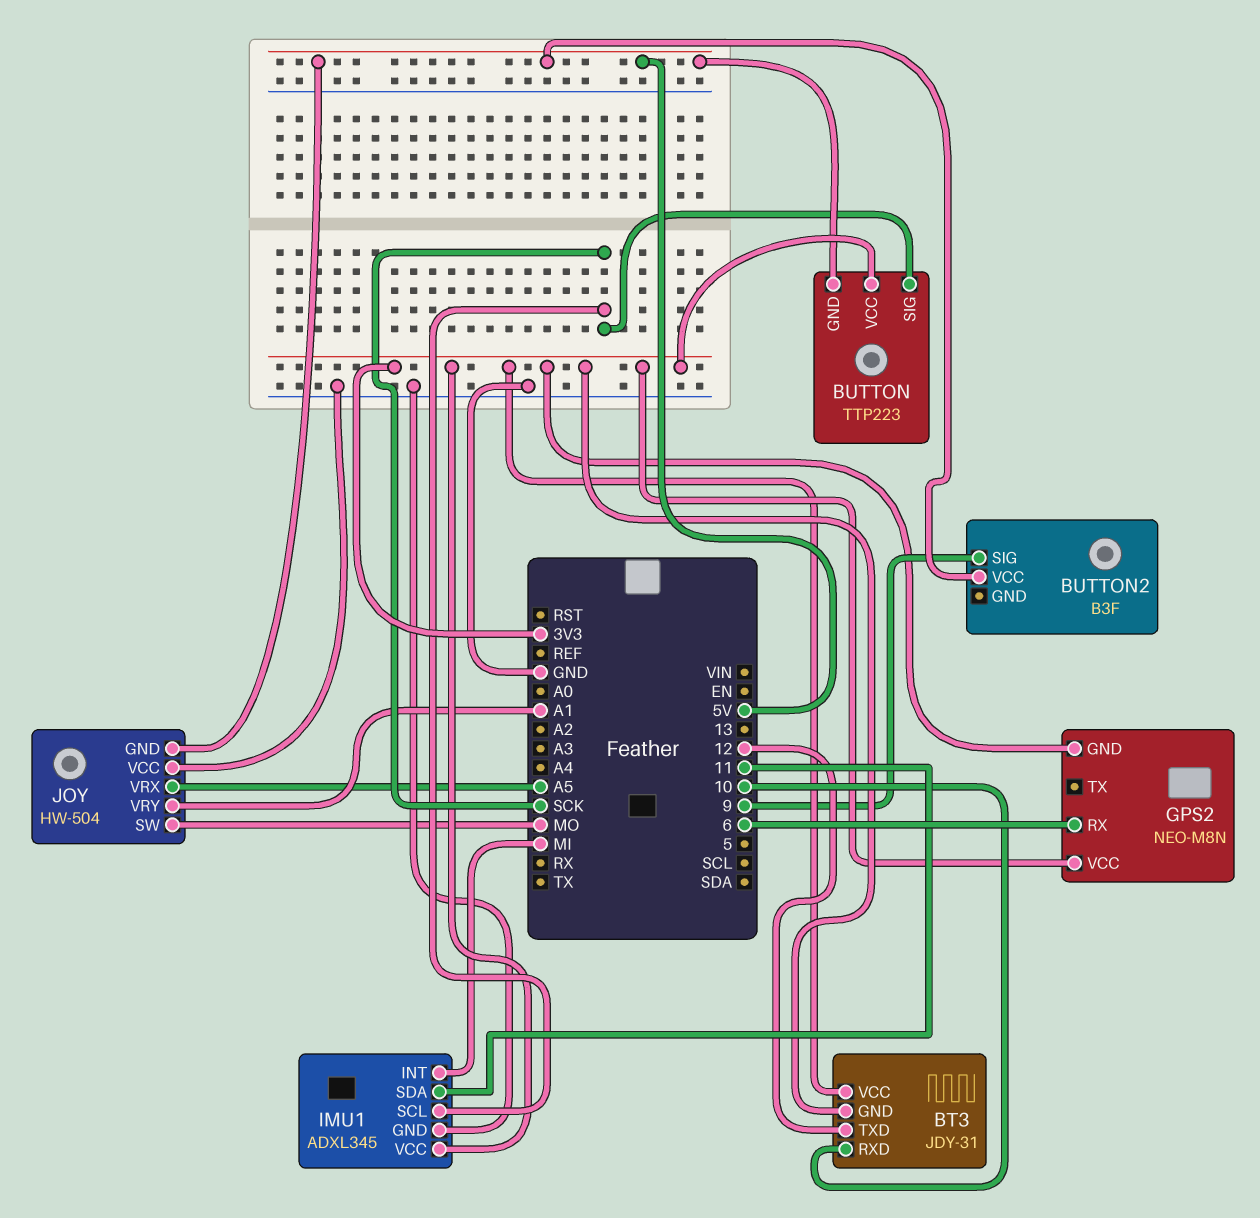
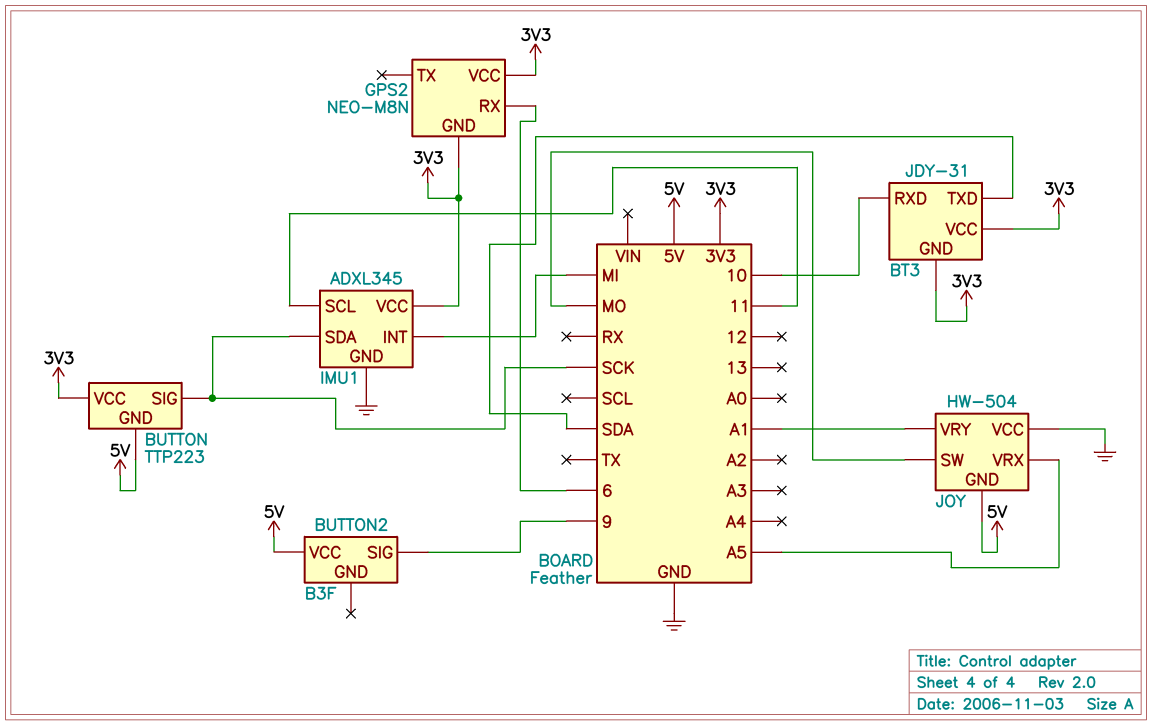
BT3 pin TXD: 12 -> SDA
IMU1 pin SCL: SCK -> 11
IMU1 pin SDA: 11 -> SCK

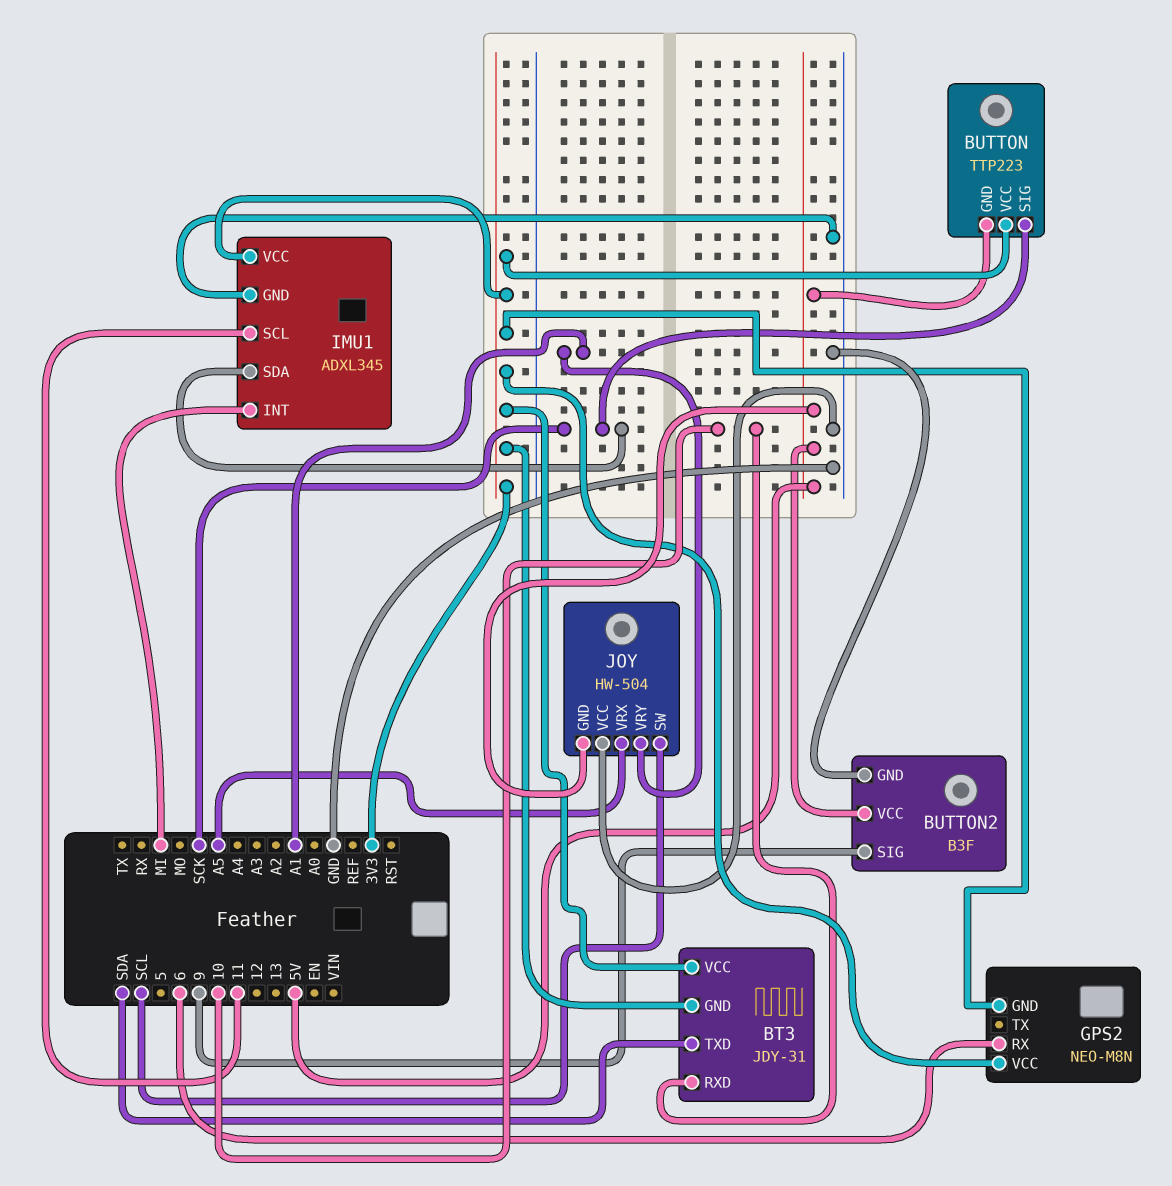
BUTTON2 pin GND: none -> GND
JOY pin SW: MO -> SCL

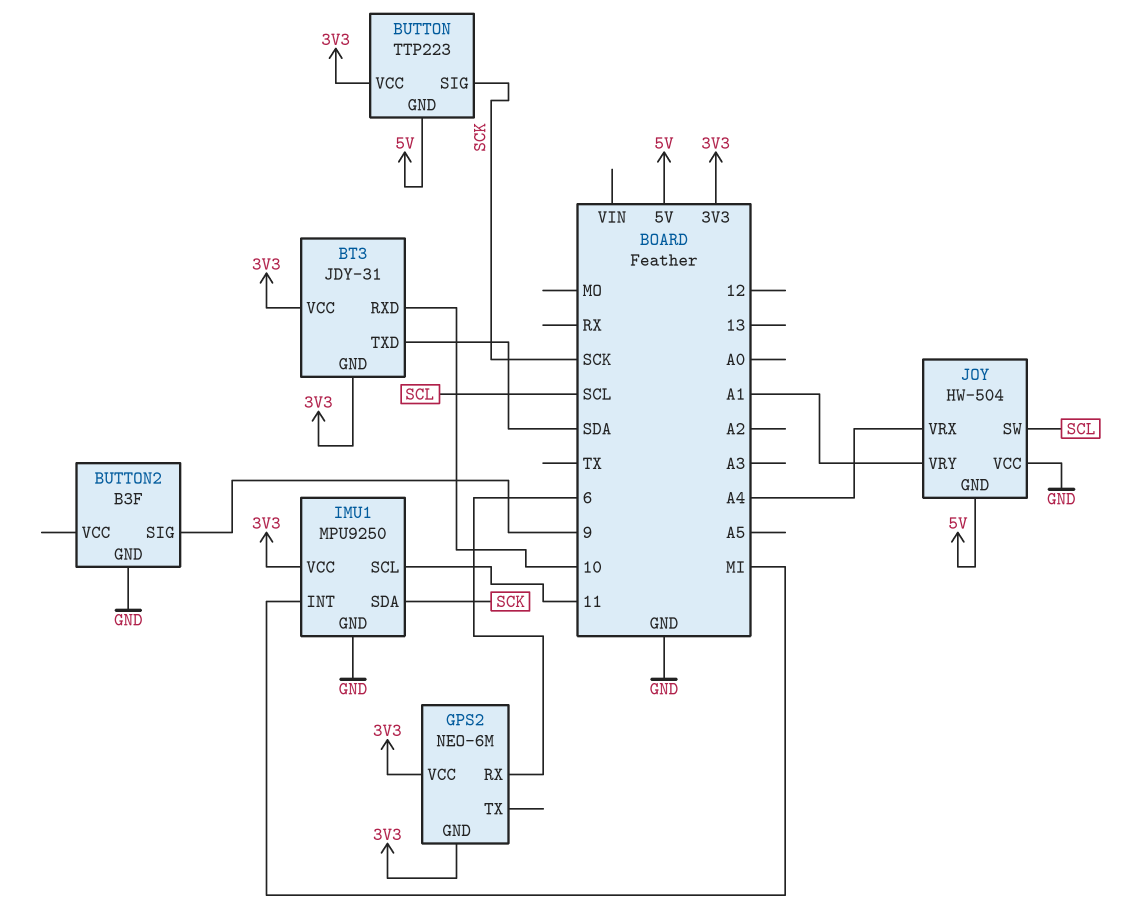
BUTTON2 pin VCC: 5V -> none
GPS2: NEO-M8N -> NEO-6M
IMU1: ADXL345 -> MPU9250
JOY pin VRX: A5 -> A4

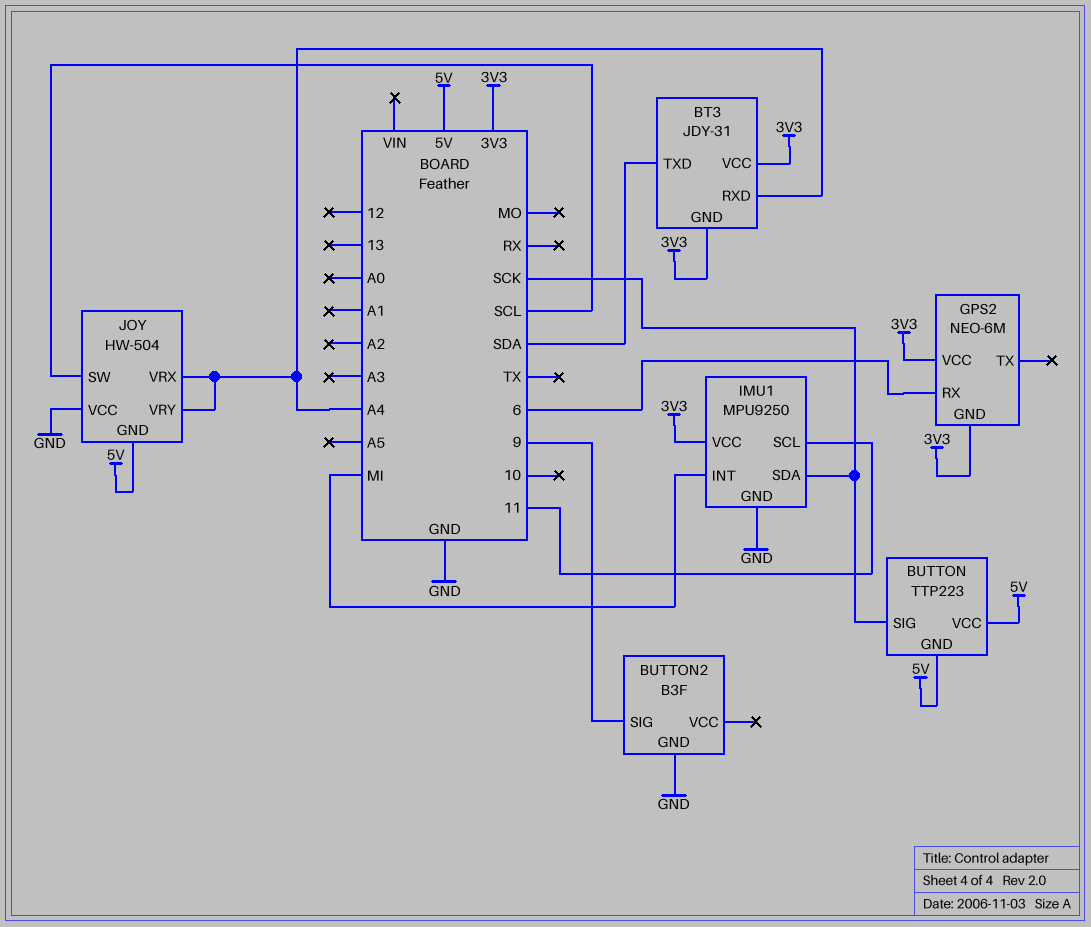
BT3 pin RXD: 10 -> A4
BUTTON pin VCC: 3V3 -> 5V
JOY pin VRY: A1 -> A4

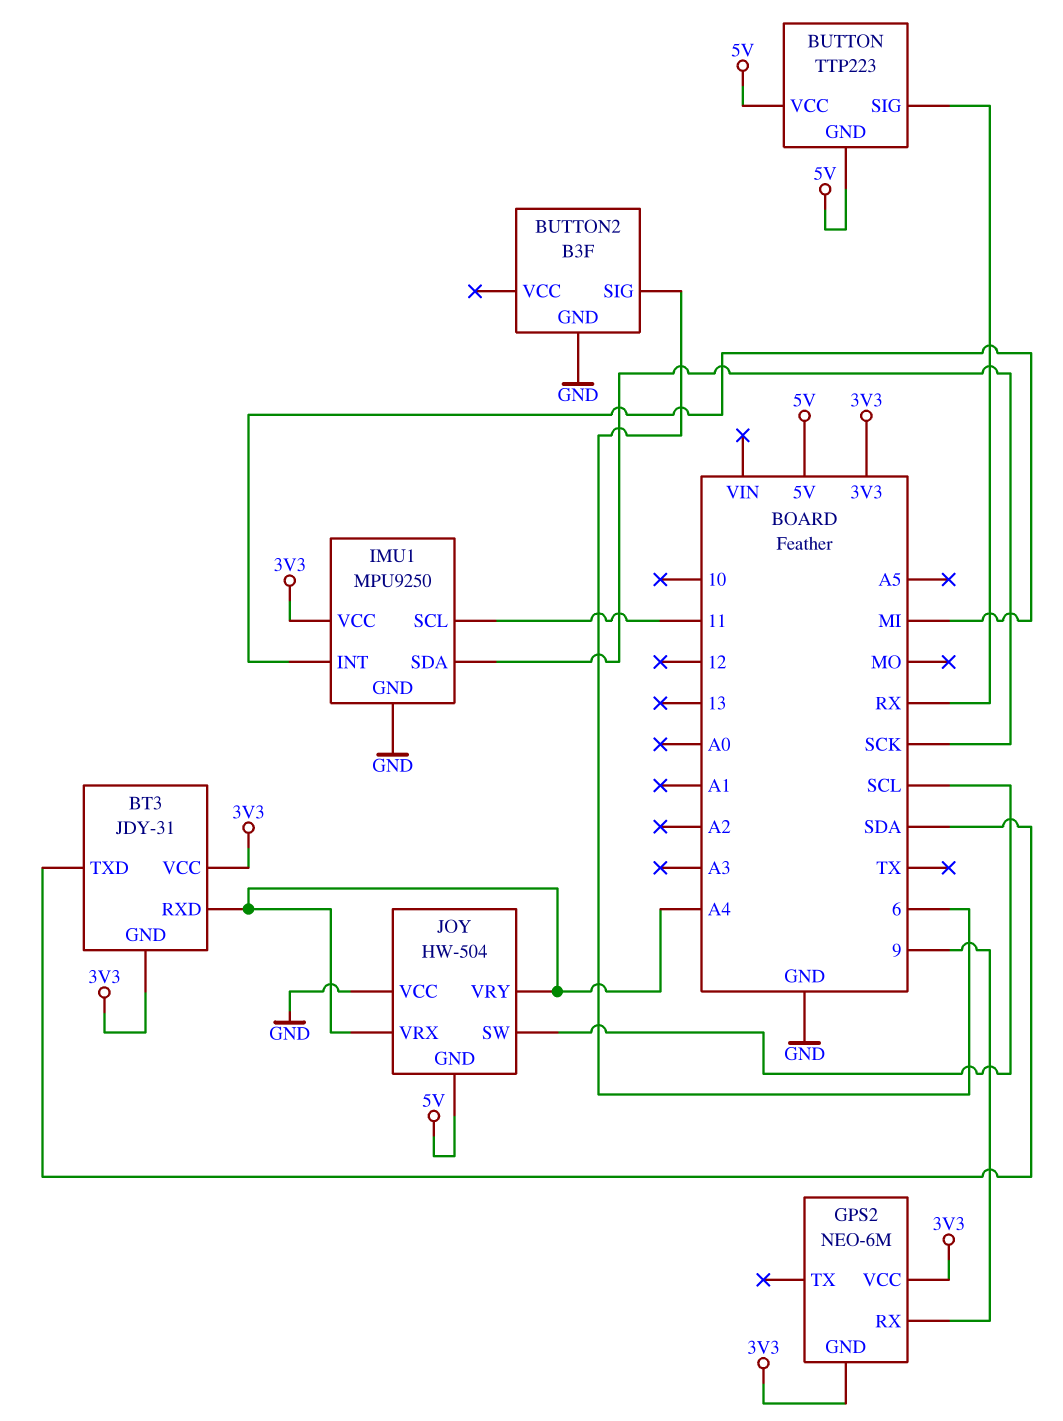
BUTTON pin SIG: SCK -> RX
BUTTON2 pin SIG: 9 -> 6
GPS2 pin RX: 6 -> 9

